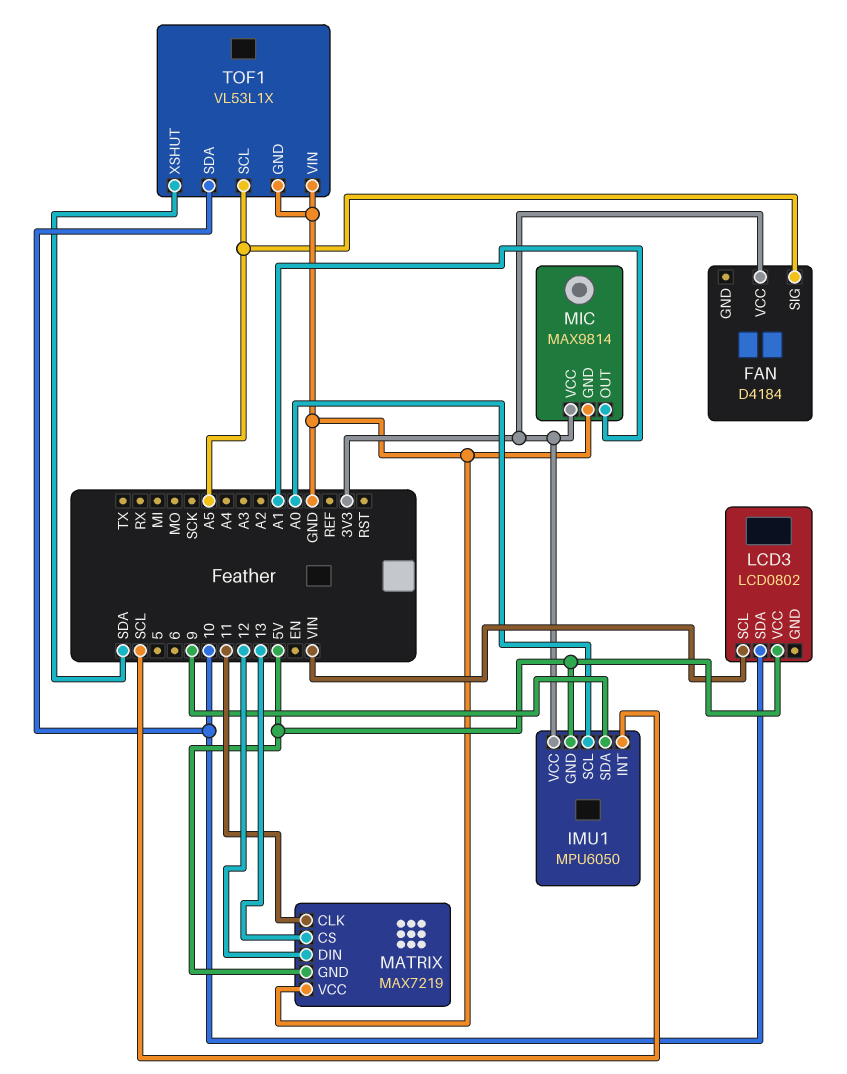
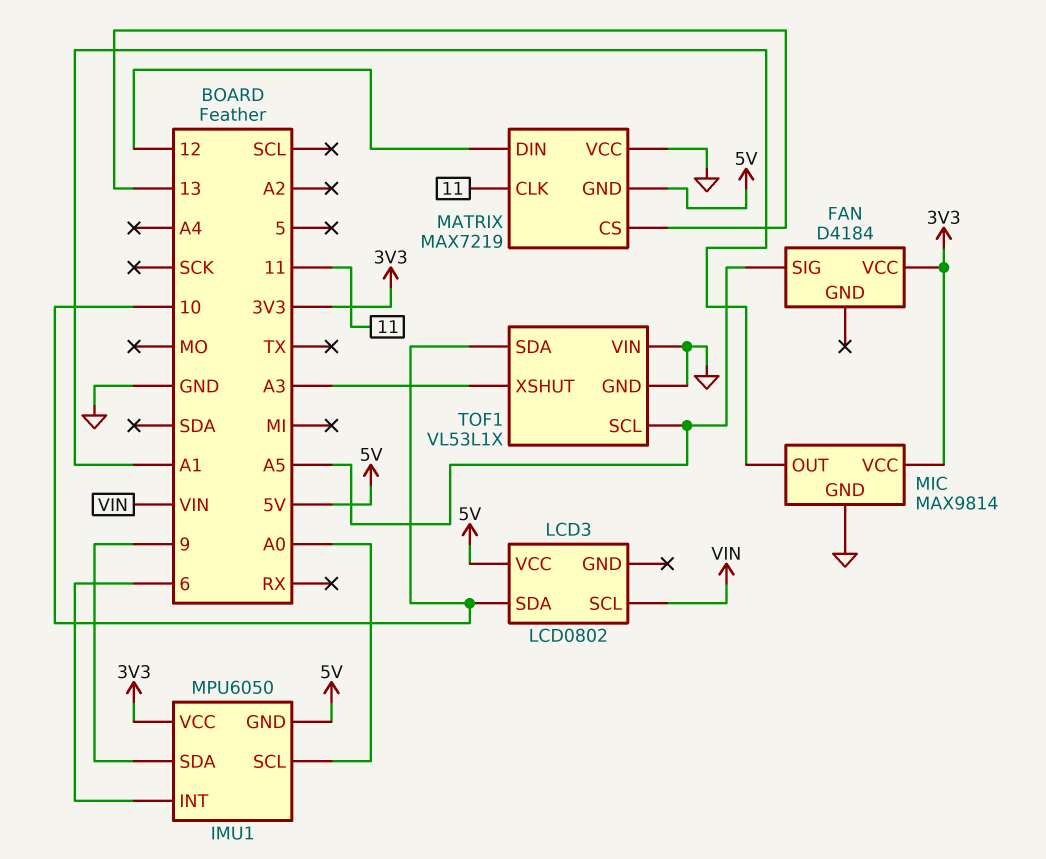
IMU1 pin INT: SCL -> 6
TOF1 pin XSHUT: SDA -> A3

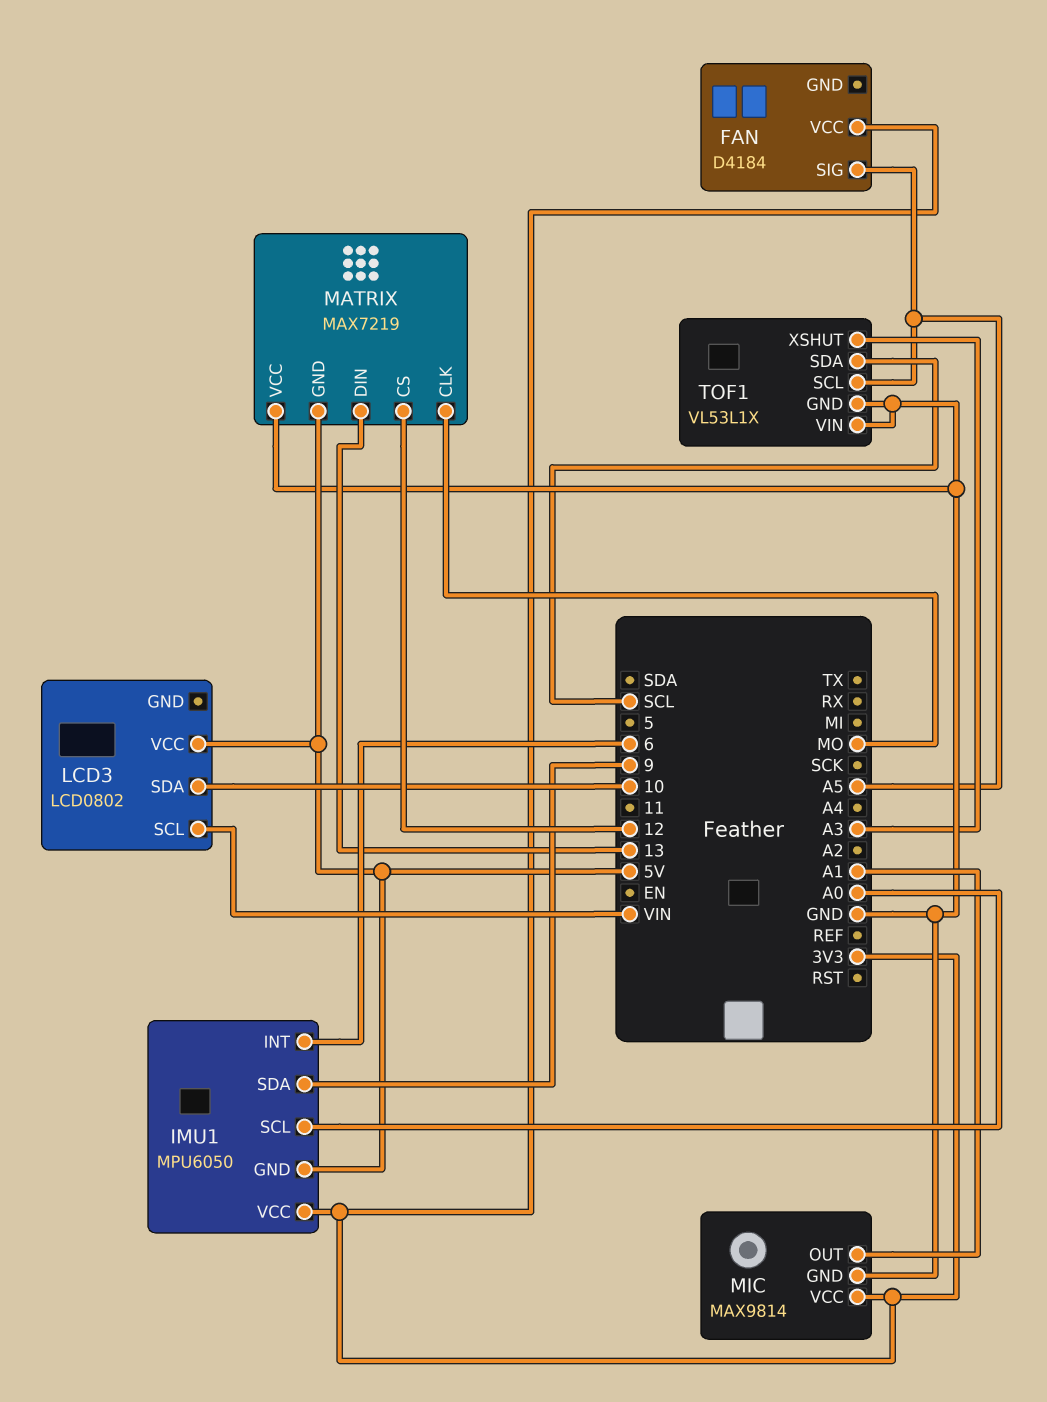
MATRIX pin CLK: 11 -> MO
MATRIX pin CS: 13 -> 12
MATRIX pin DIN: 12 -> 13
TOF1 pin SDA: 10 -> SCL

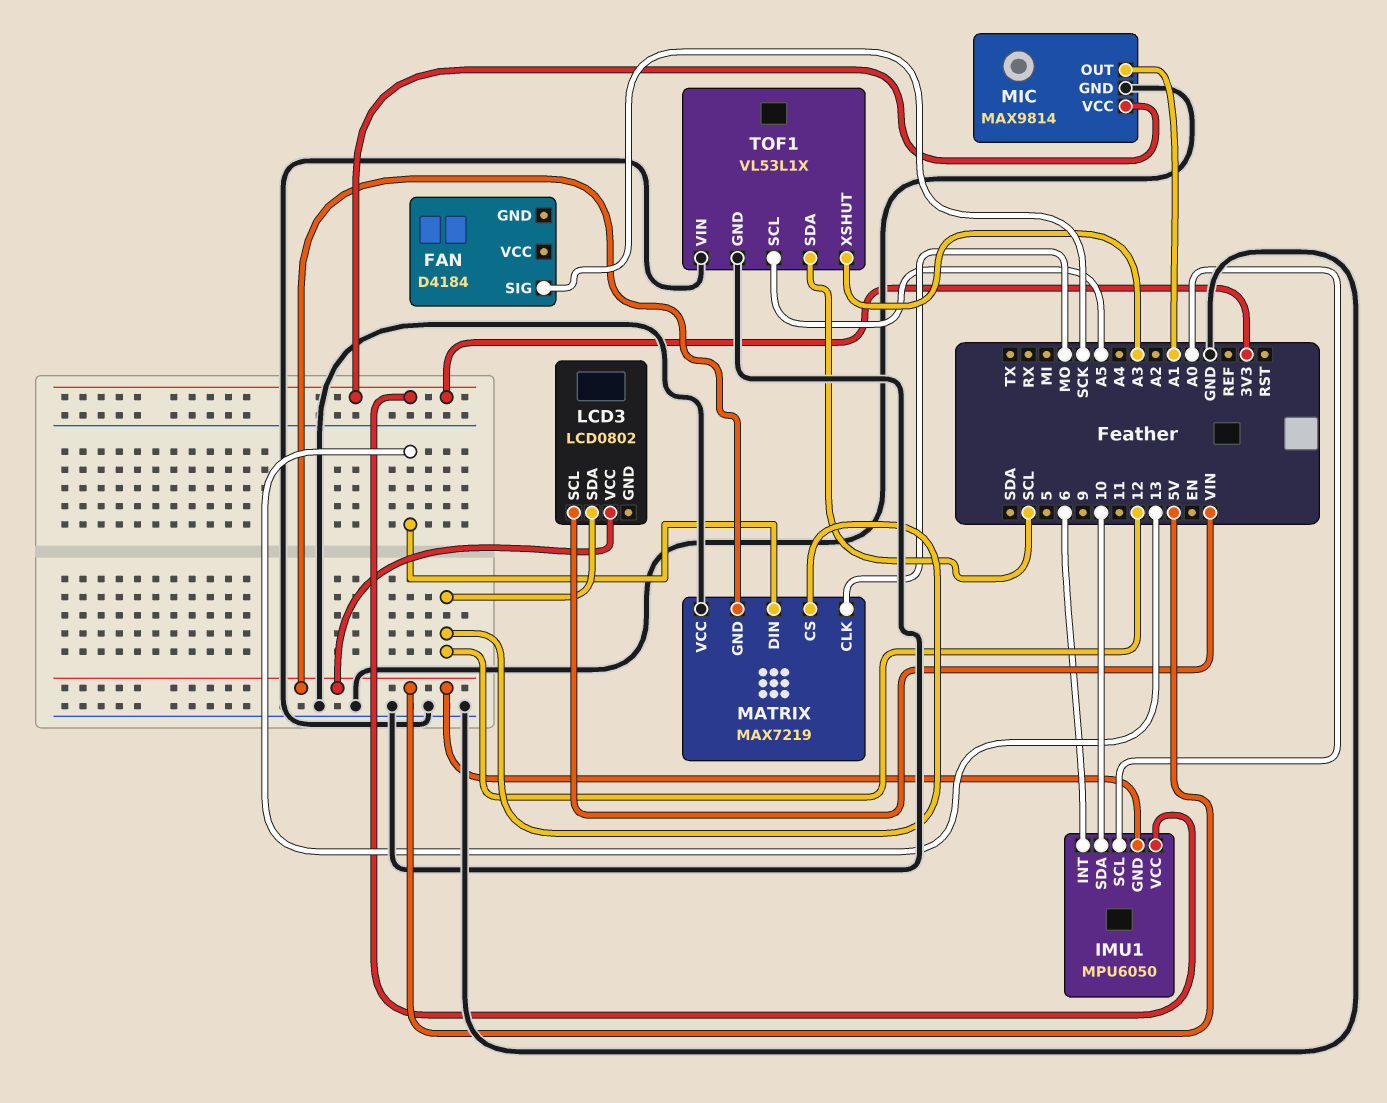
FAN pin SIG: A5 -> SCK
FAN pin VCC: 3V3 -> none
IMU1 pin SDA: 9 -> 10
LCD3 pin SDA: 10 -> 12

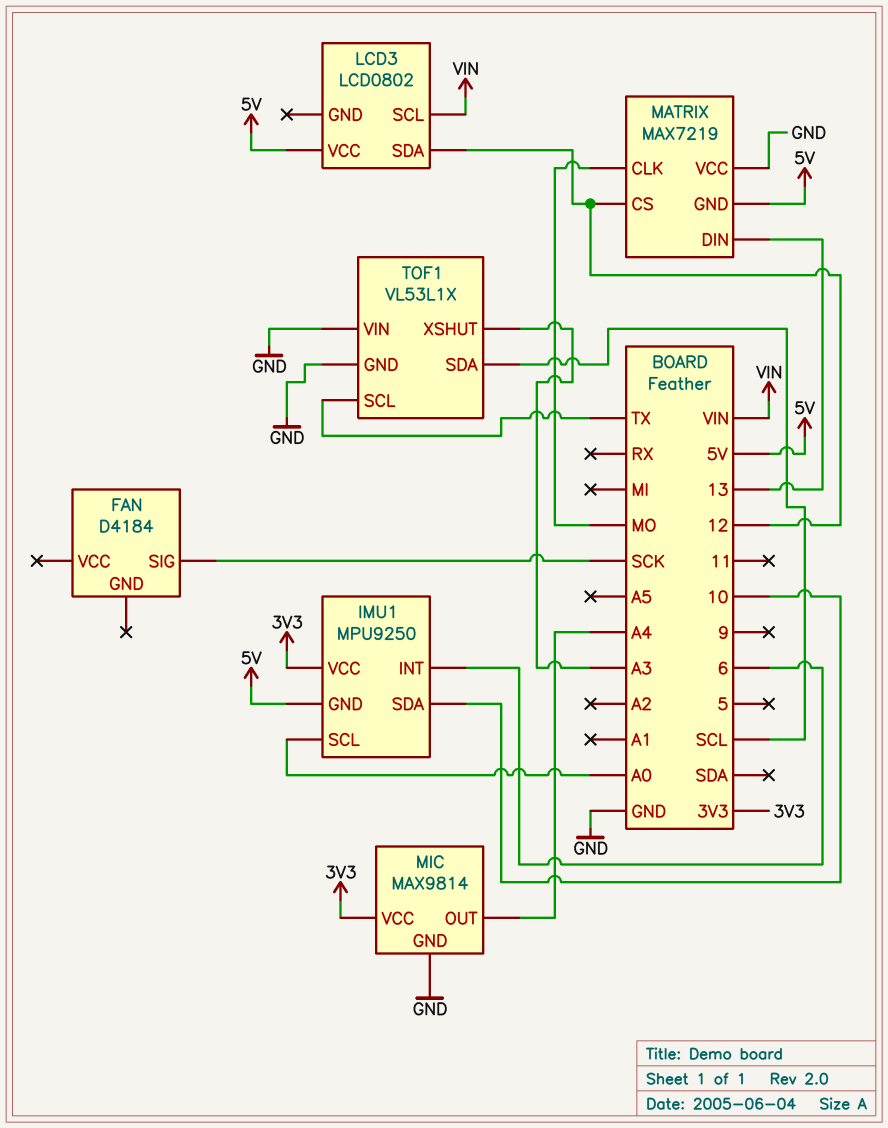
IMU1: MPU6050 -> MPU9250
MIC pin OUT: A1 -> A4
TOF1 pin SCL: A5 -> TX

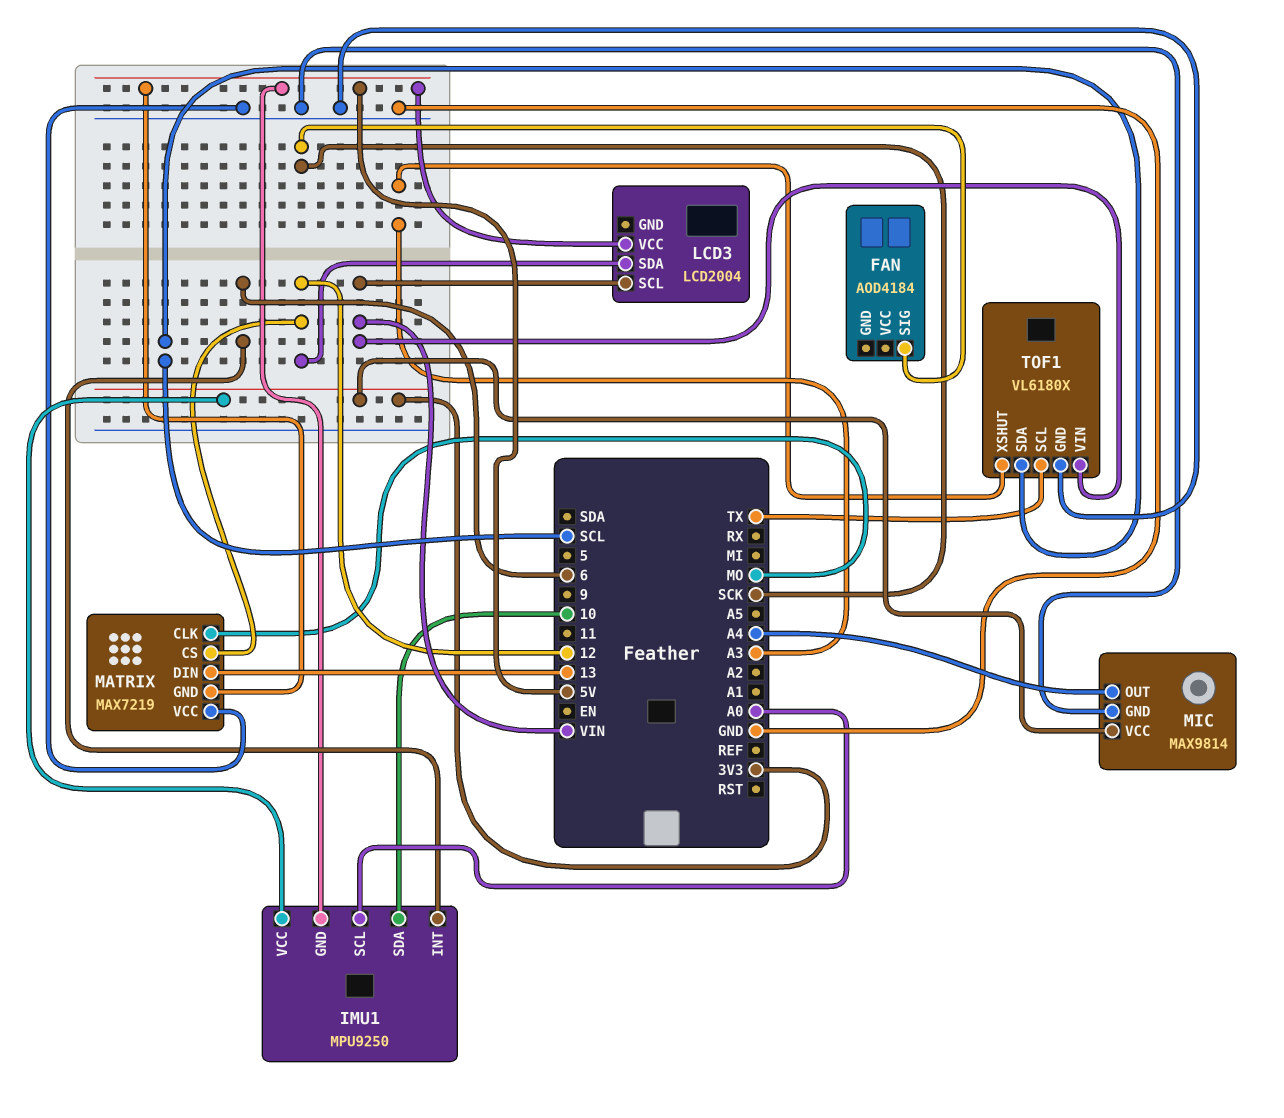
FAN: D4184 -> AOD4184
LCD3: LCD0802 -> LCD2004
TOF1: VL53L1X -> VL6180X
TOF1 pin VIN: GND -> VIN

